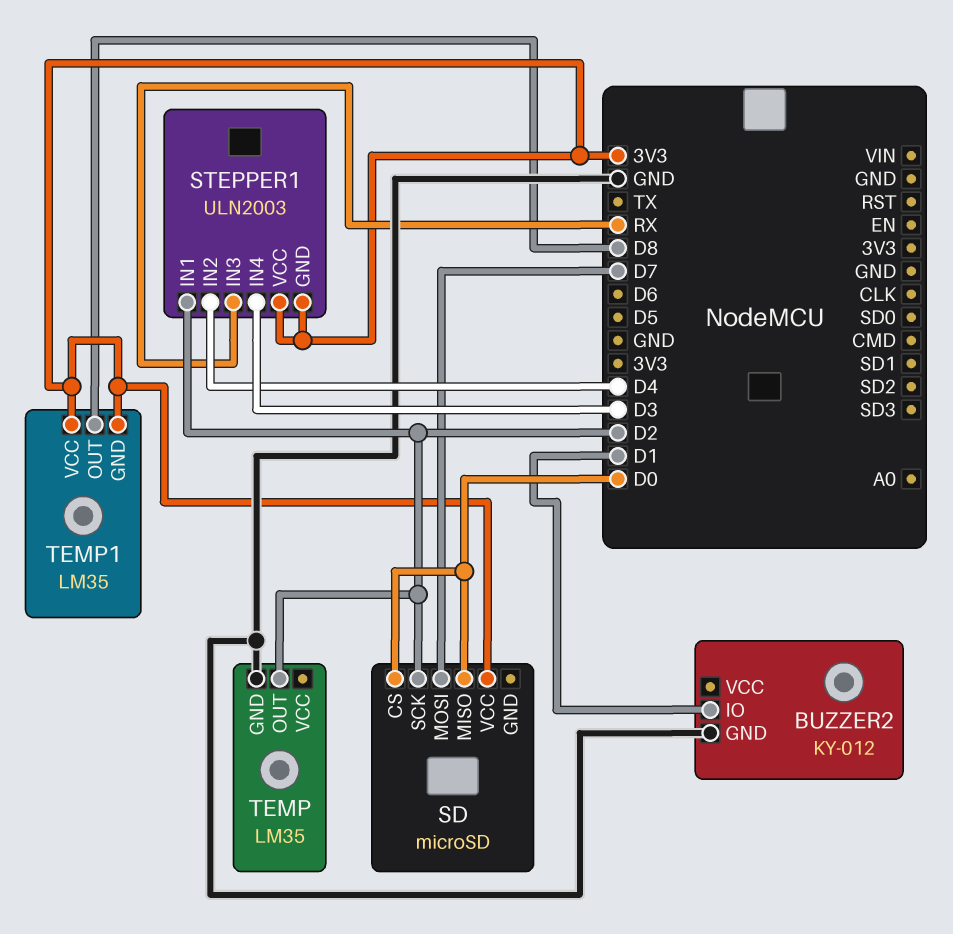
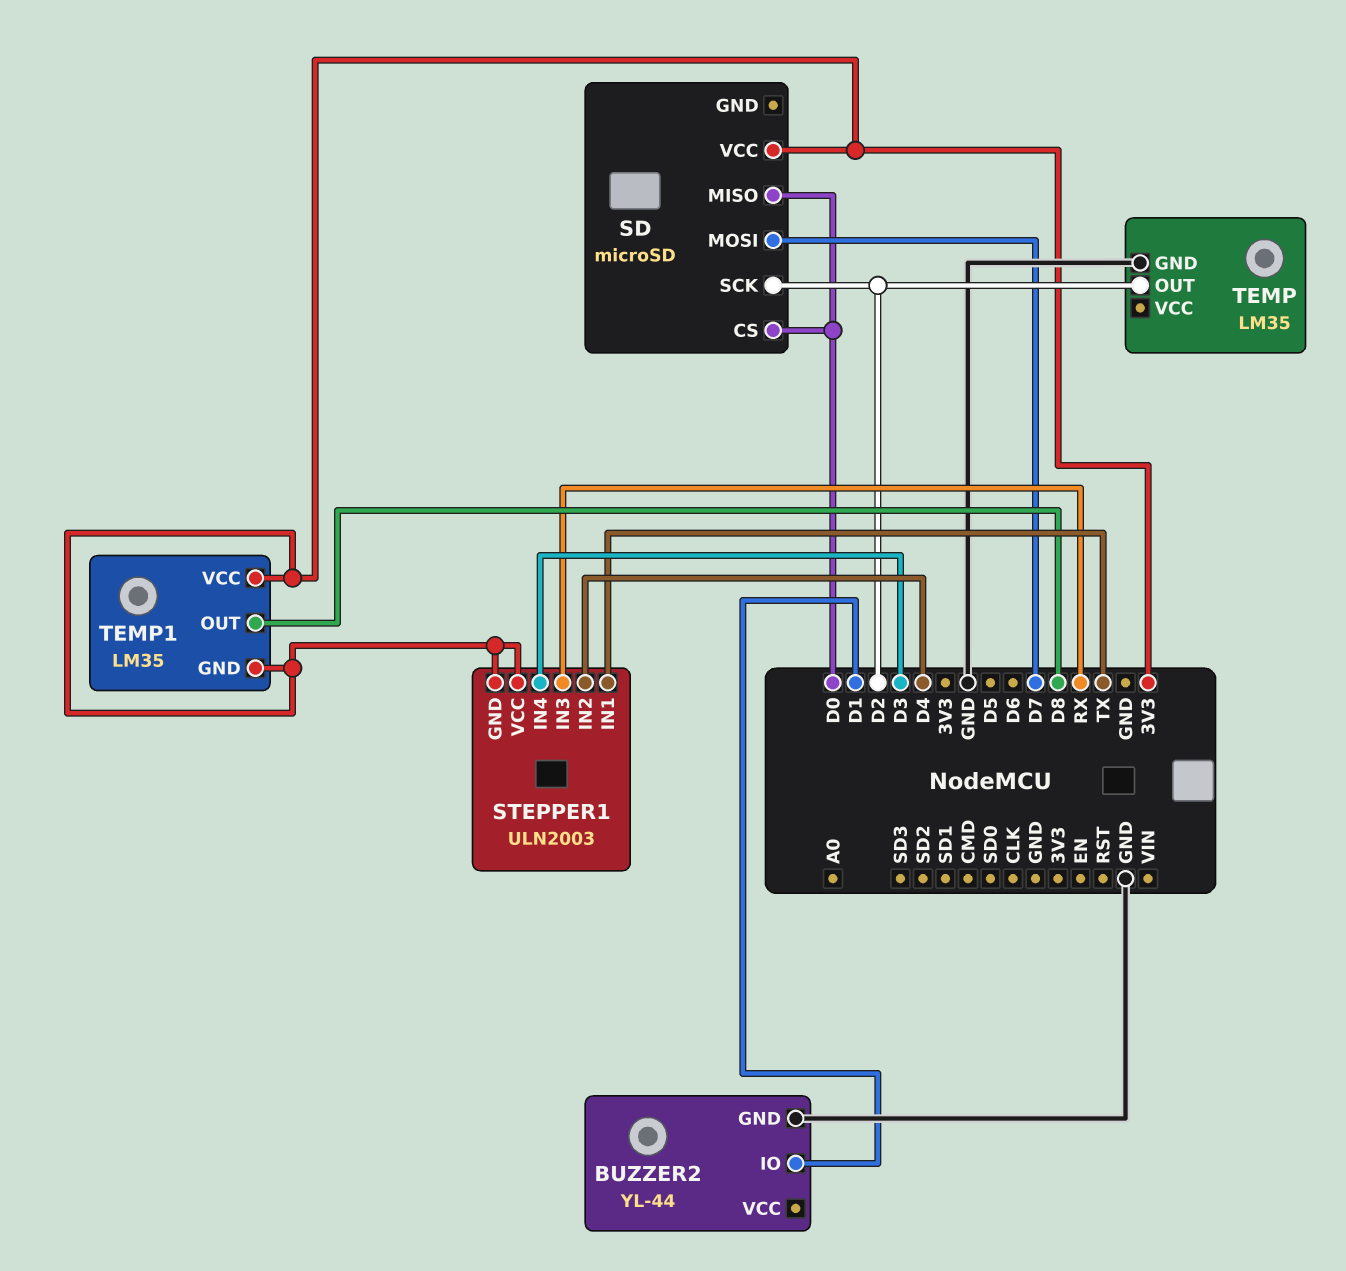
BUZZER2: KY-012 -> YL-44
STEPPER1 pin IN1: D2 -> TX

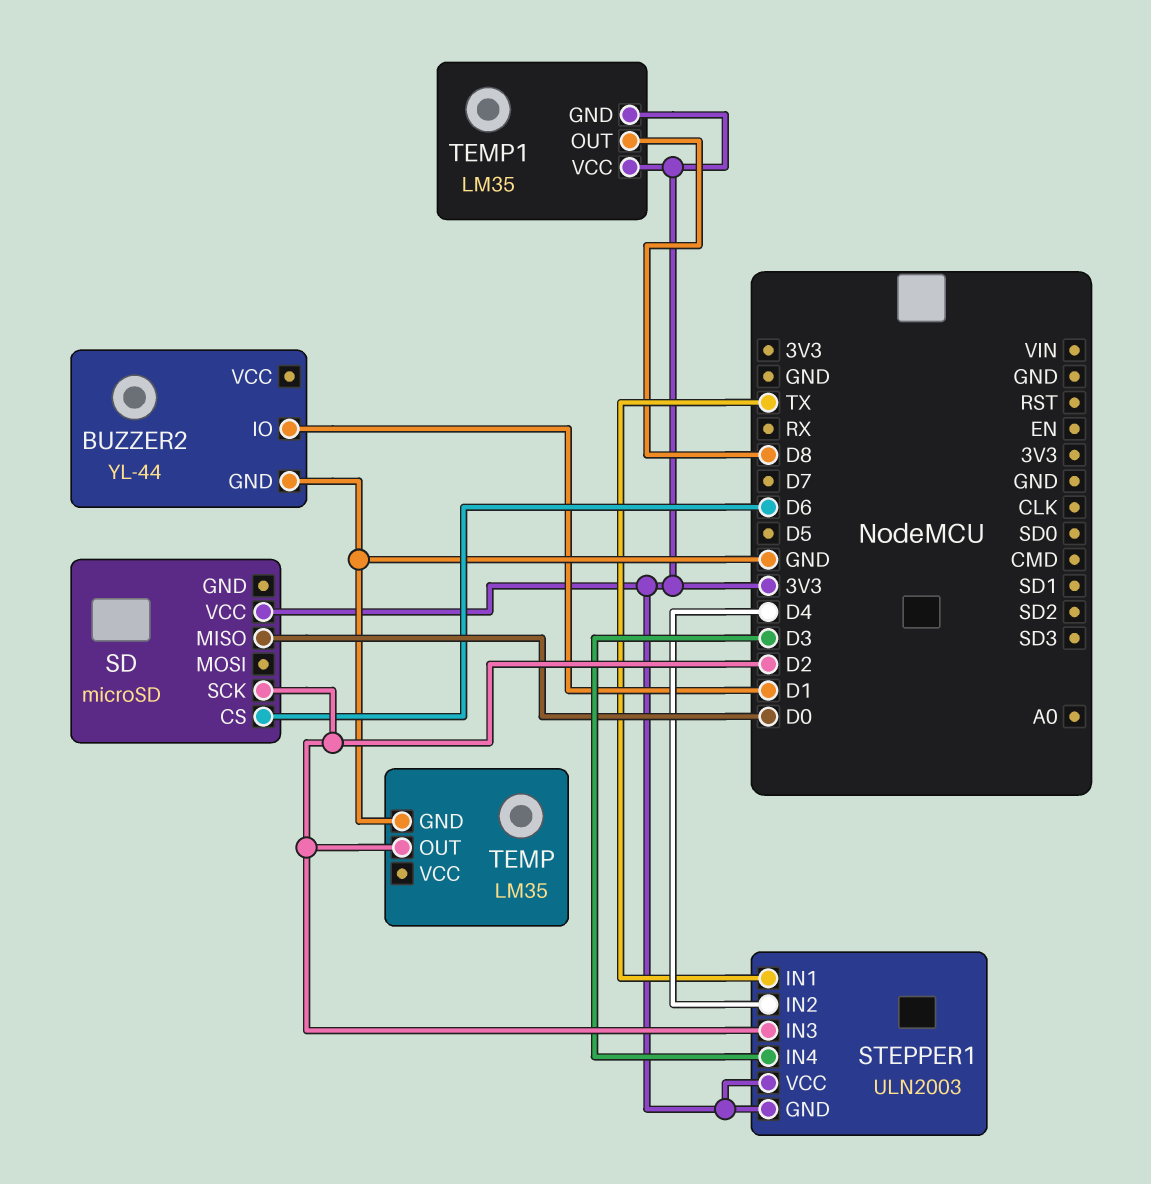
SD pin CS: D0 -> D6
SD pin MOSI: D7 -> none
STEPPER1 pin IN3: RX -> D2

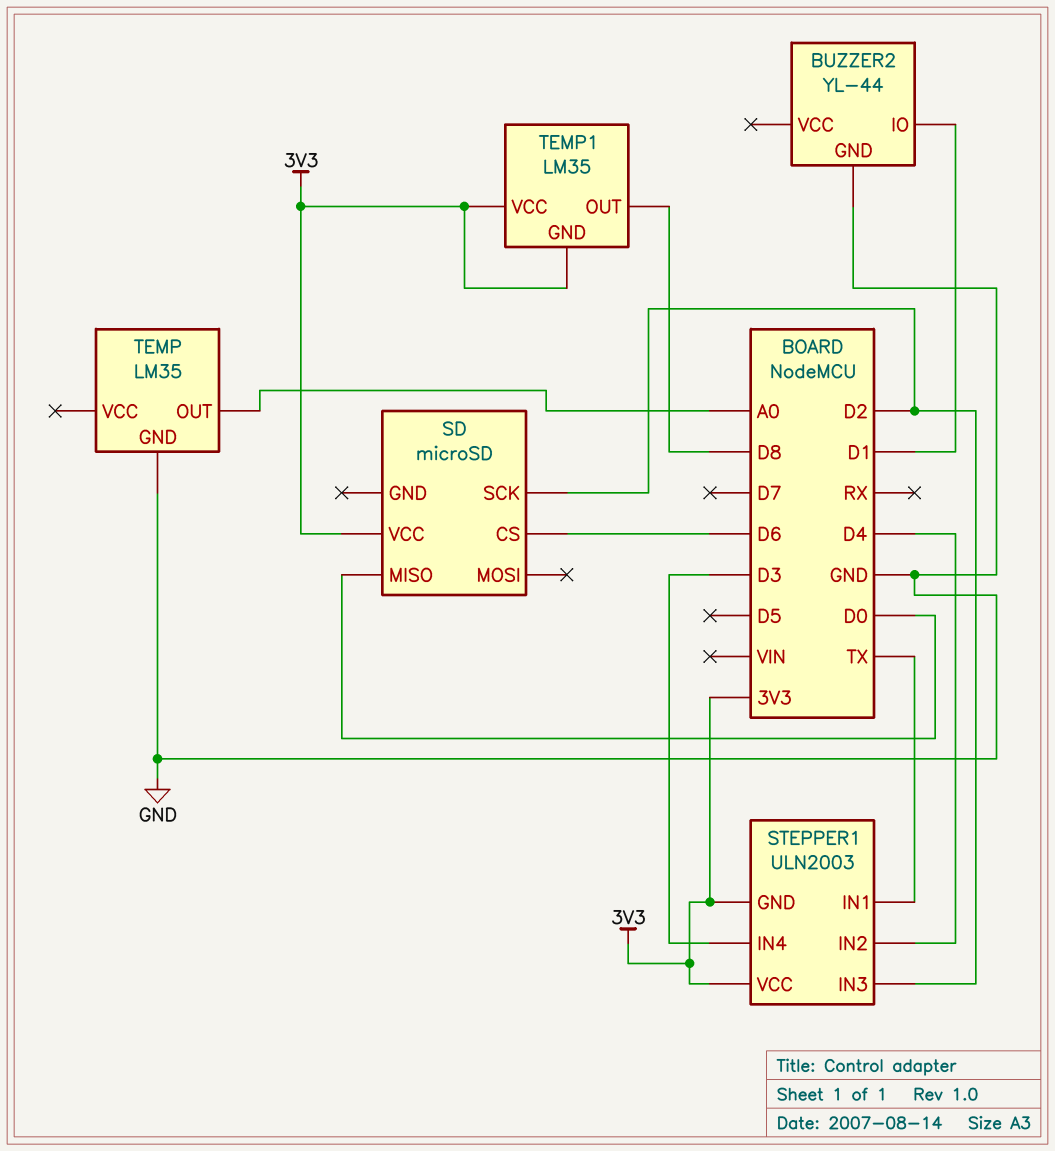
TEMP pin OUT: D2 -> A0

